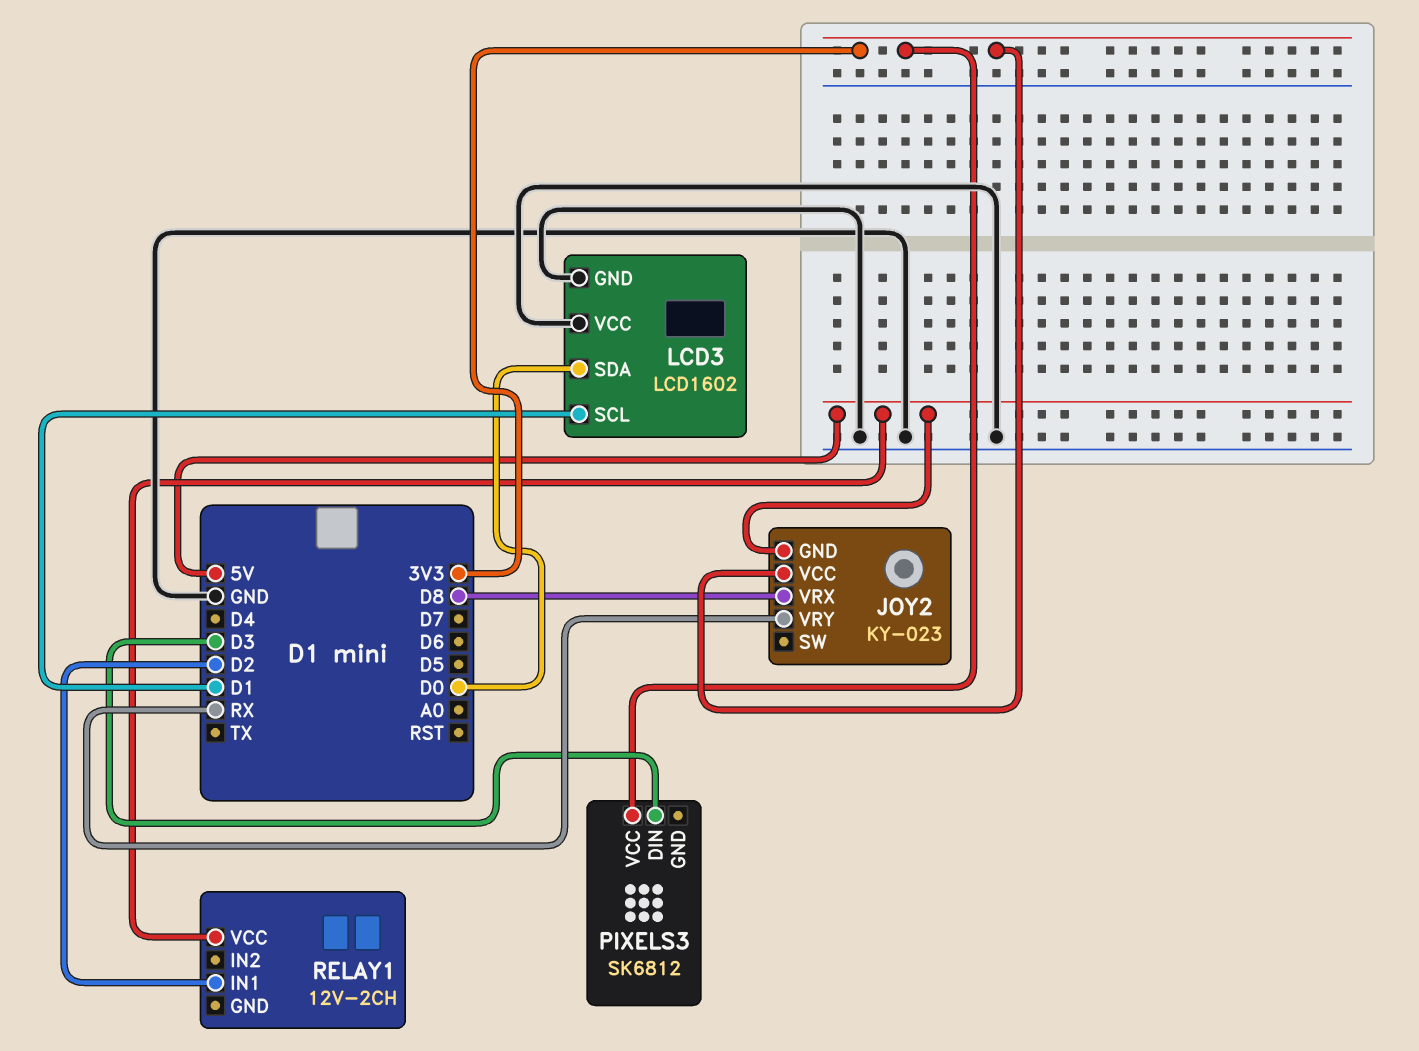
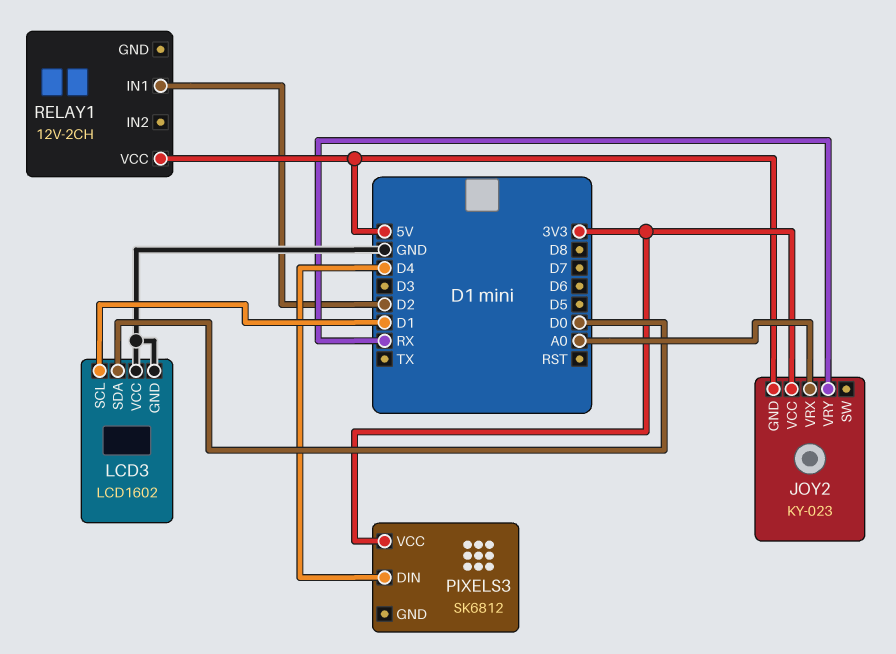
JOY2 pin VRX: D8 -> A0
PIXELS3 pin DIN: D3 -> D4

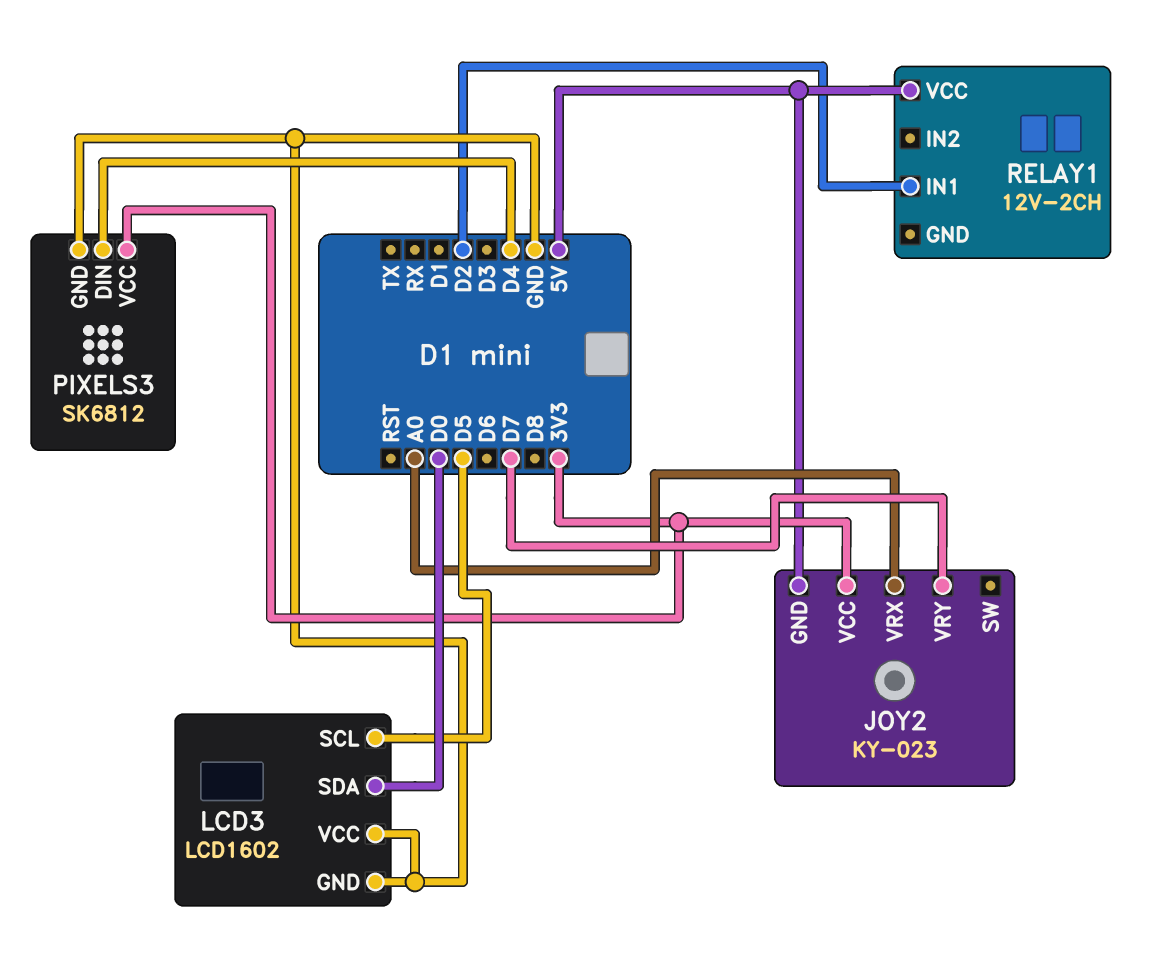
JOY2 pin VRY: RX -> D7
LCD3 pin SCL: D1 -> D5
PIXELS3 pin GND: none -> GND

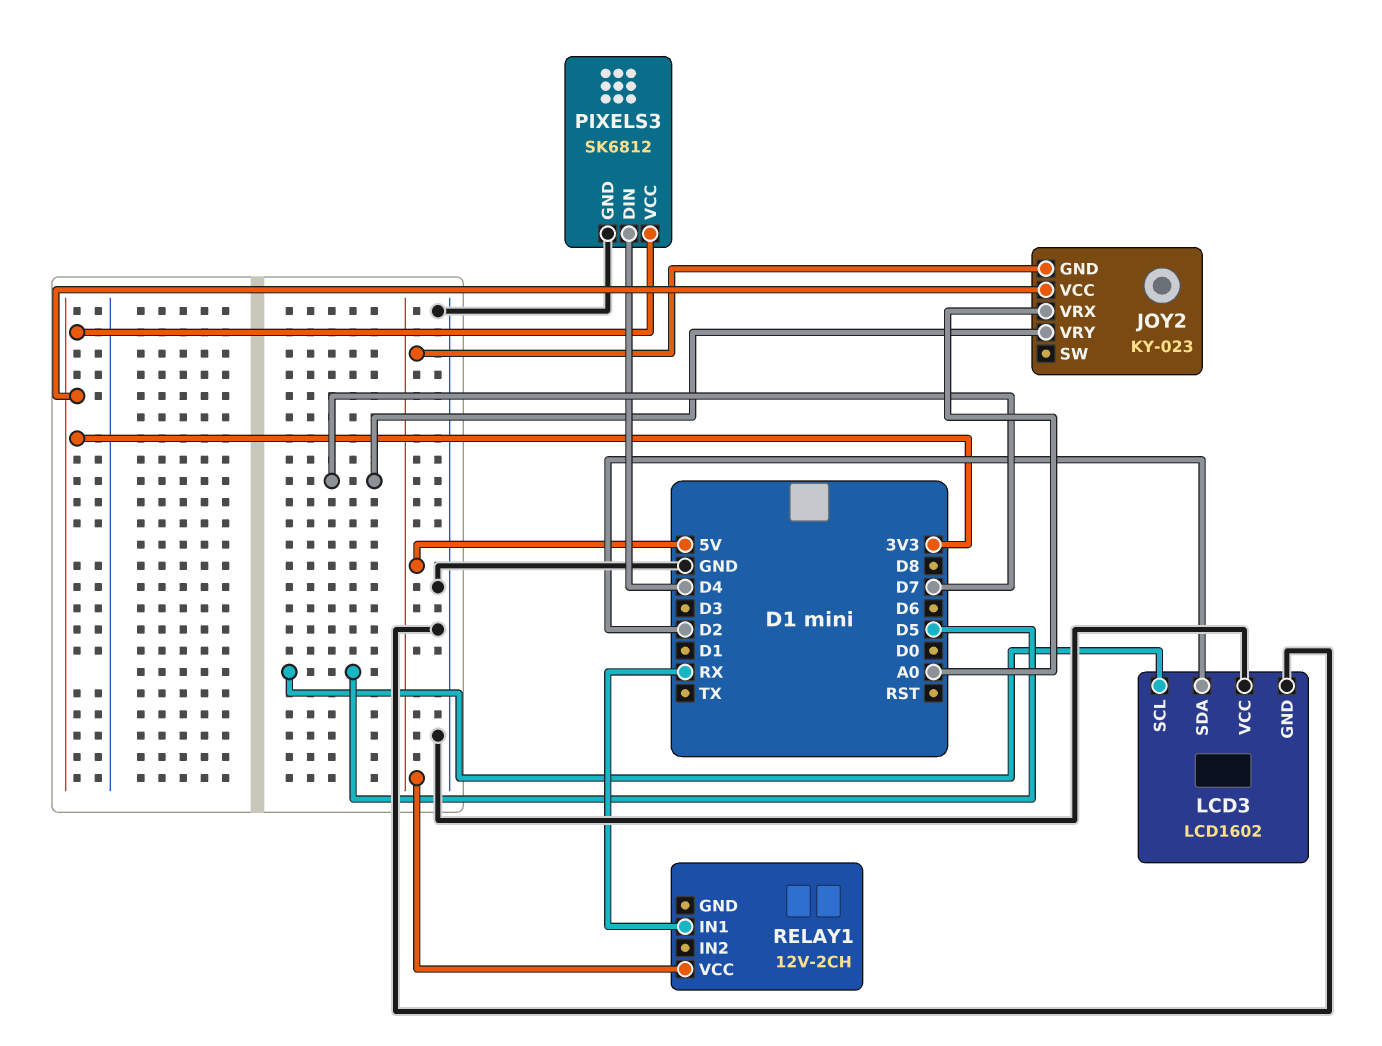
LCD3 pin SDA: D0 -> D2
RELAY1 pin IN1: D2 -> RX

